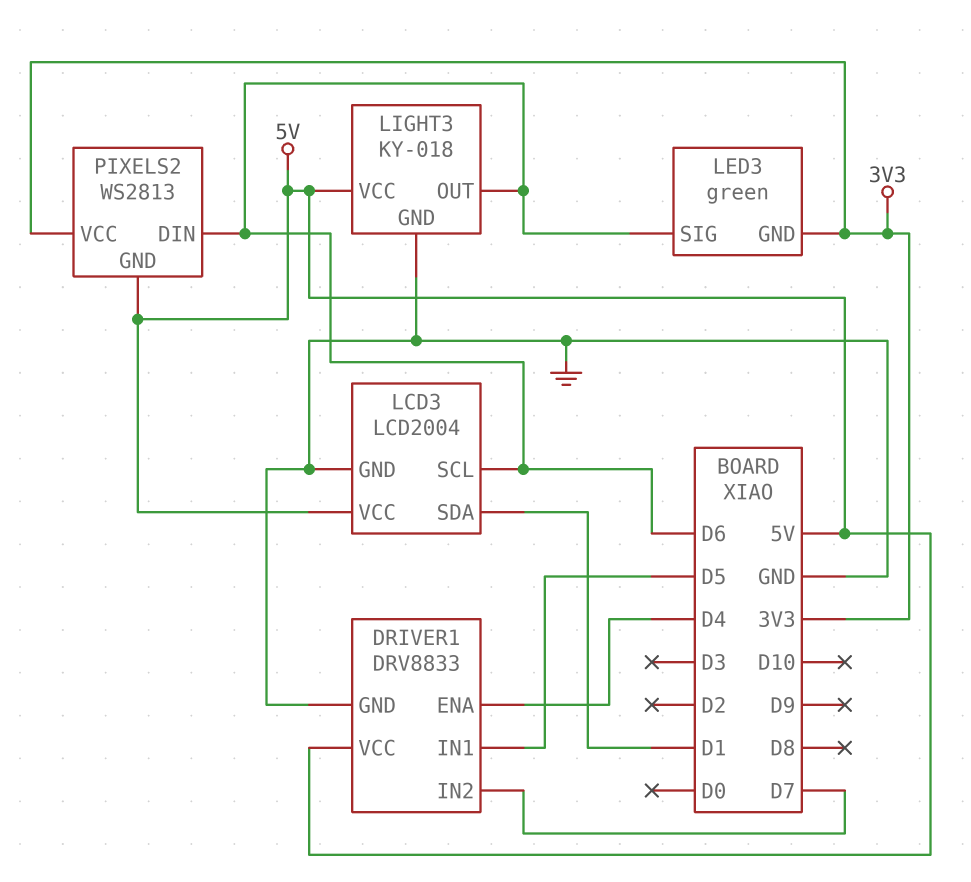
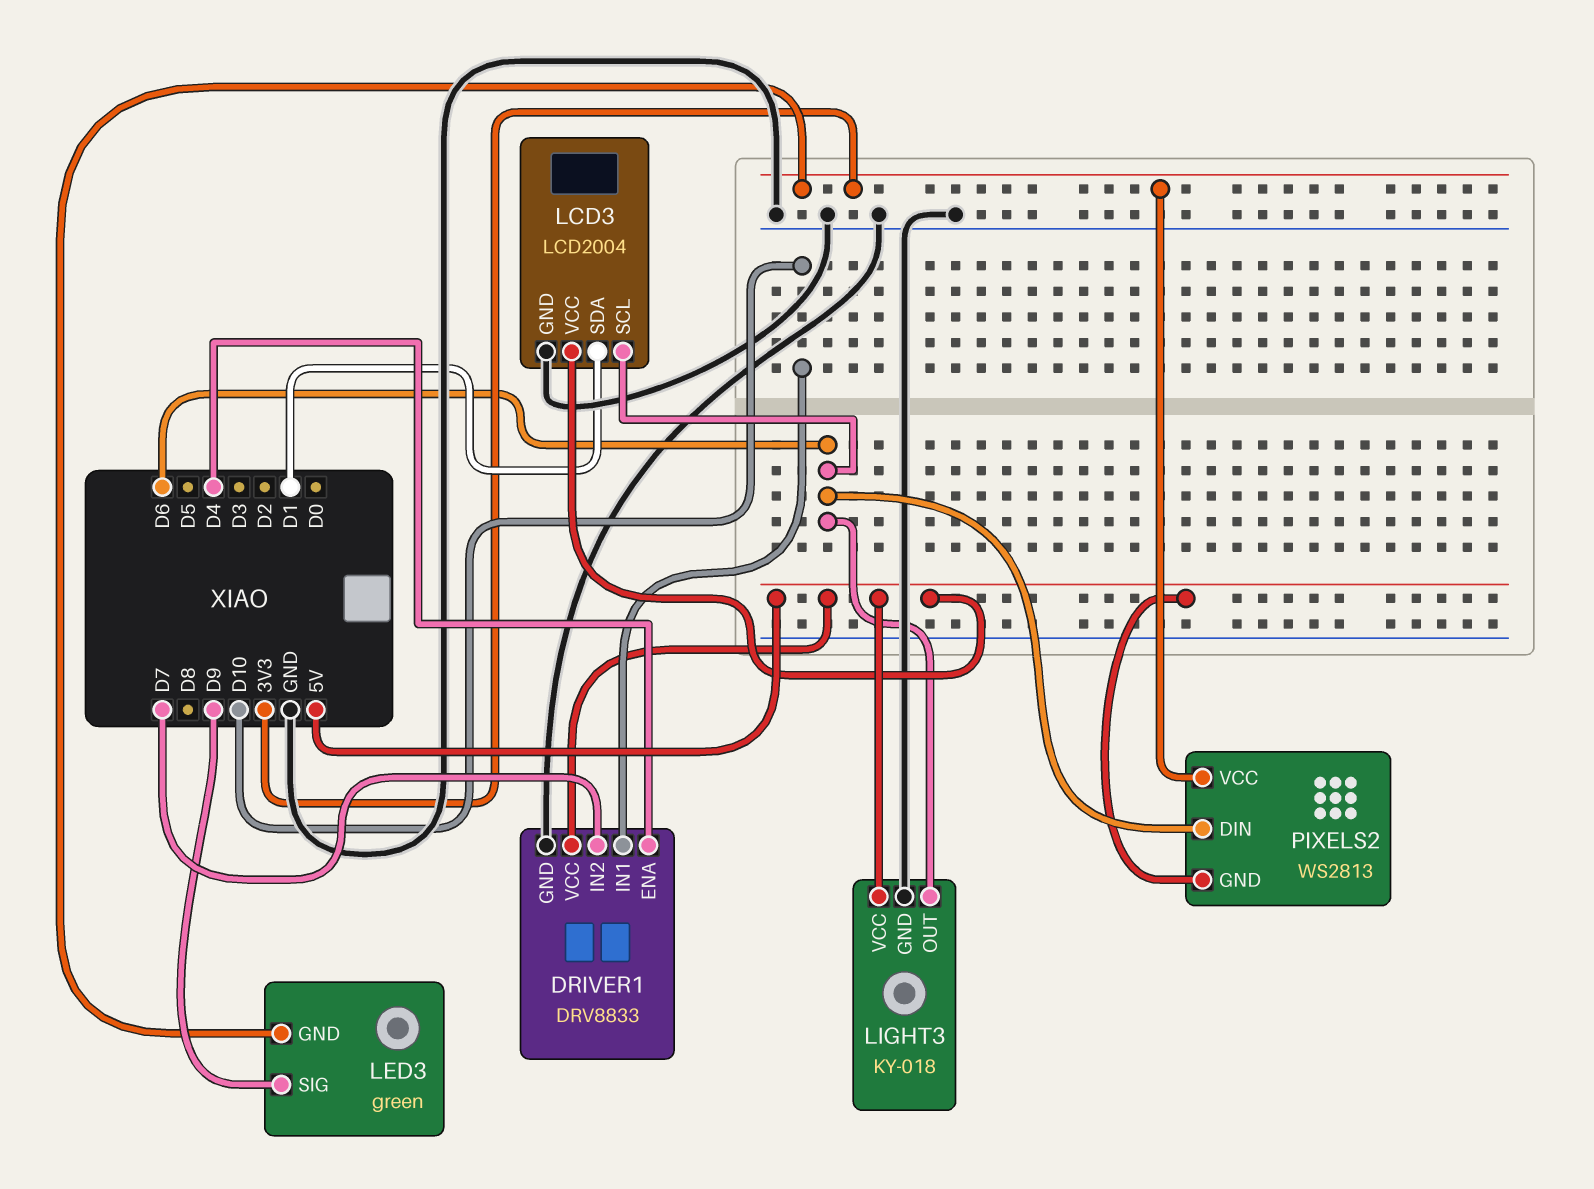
DRIVER1 pin IN1: D5 -> D10
LED3 pin SIG: D6 -> D9

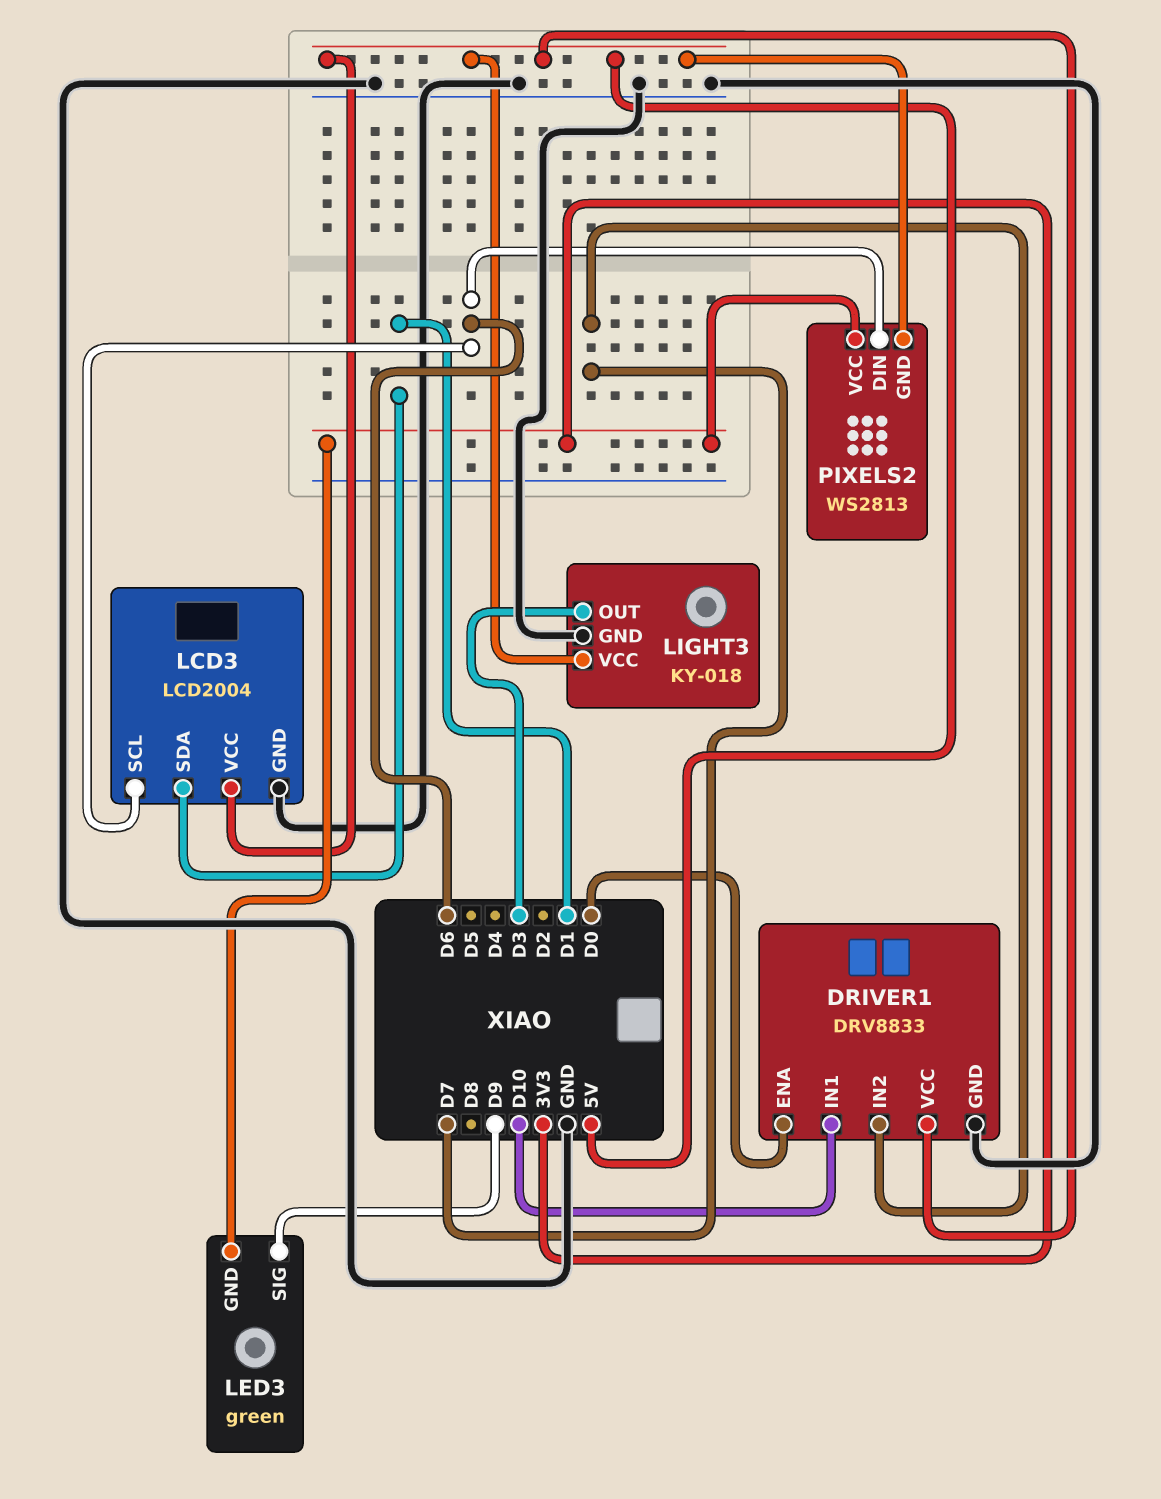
DRIVER1 pin ENA: D4 -> D0
LIGHT3 pin OUT: D6 -> D3

